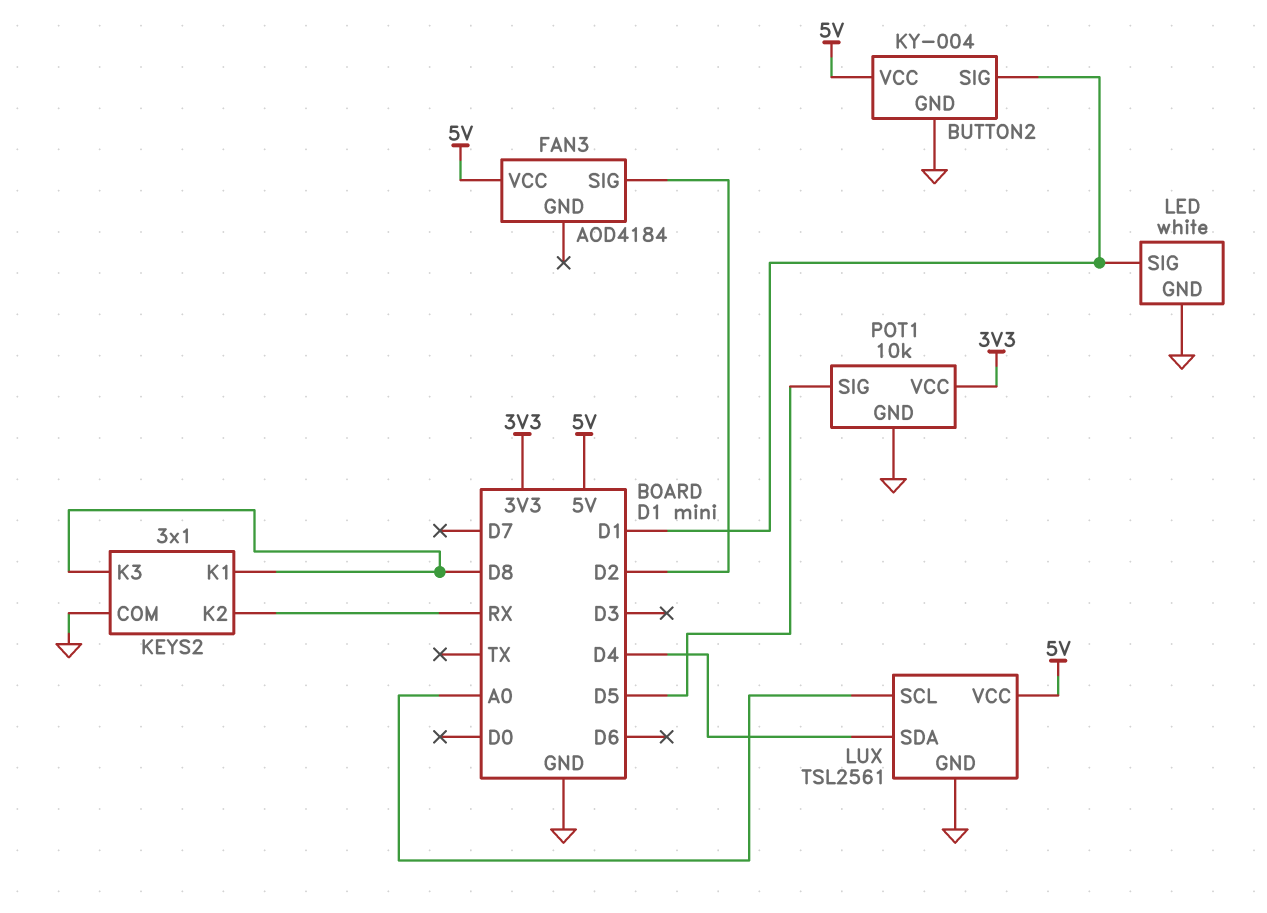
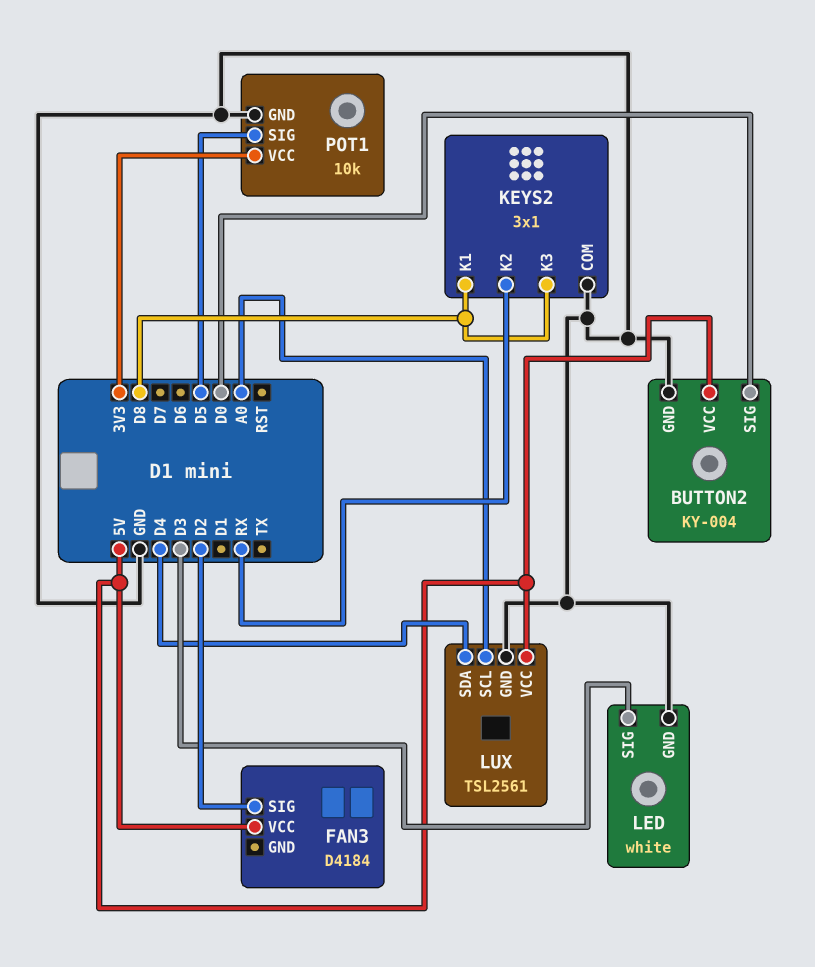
BUTTON2 pin SIG: D1 -> D0
FAN3: AOD4184 -> D4184
LED pin SIG: D1 -> D3

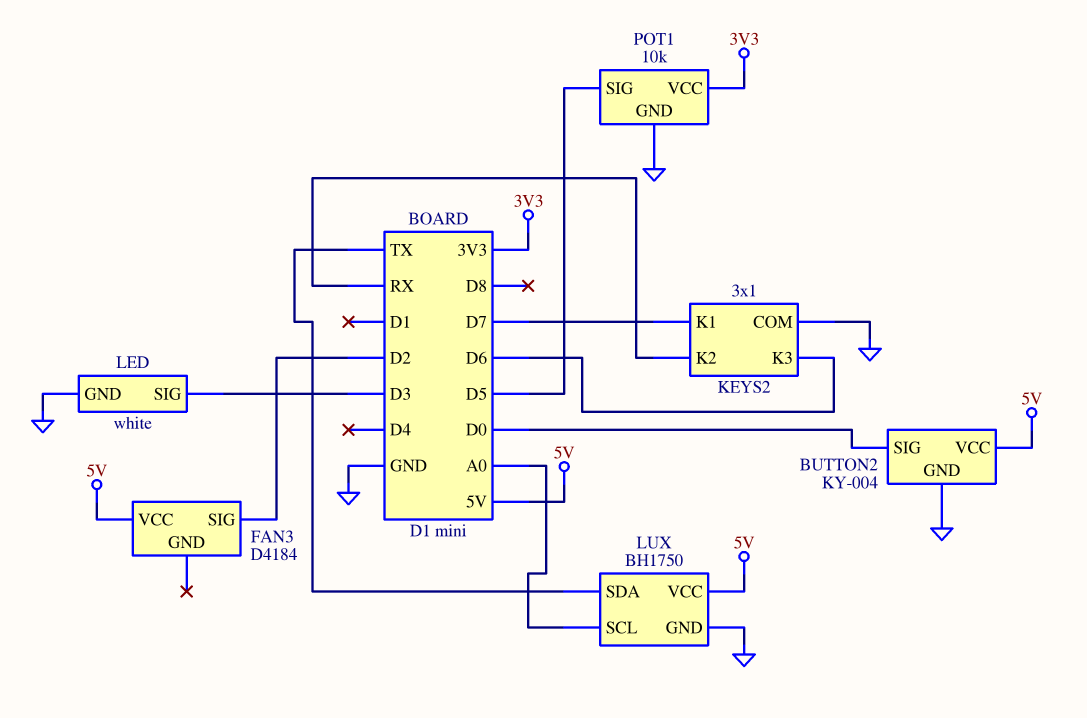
KEYS2 pin K1: D8 -> D7
KEYS2 pin K3: D8 -> D6
LUX: TSL2561 -> BH1750
LUX pin SDA: D4 -> TX

